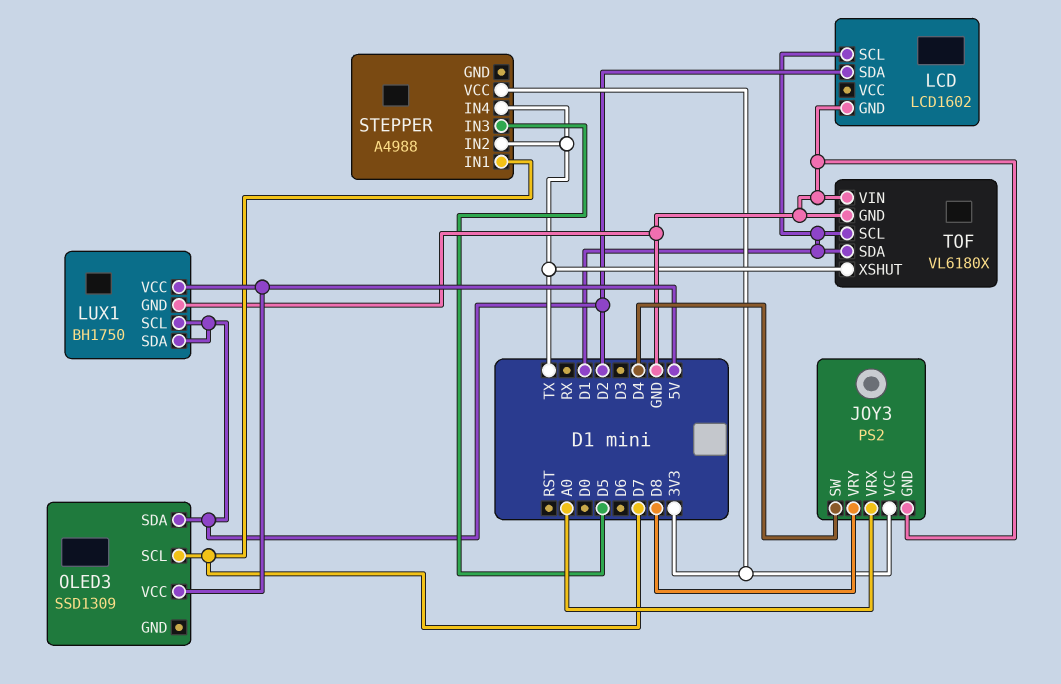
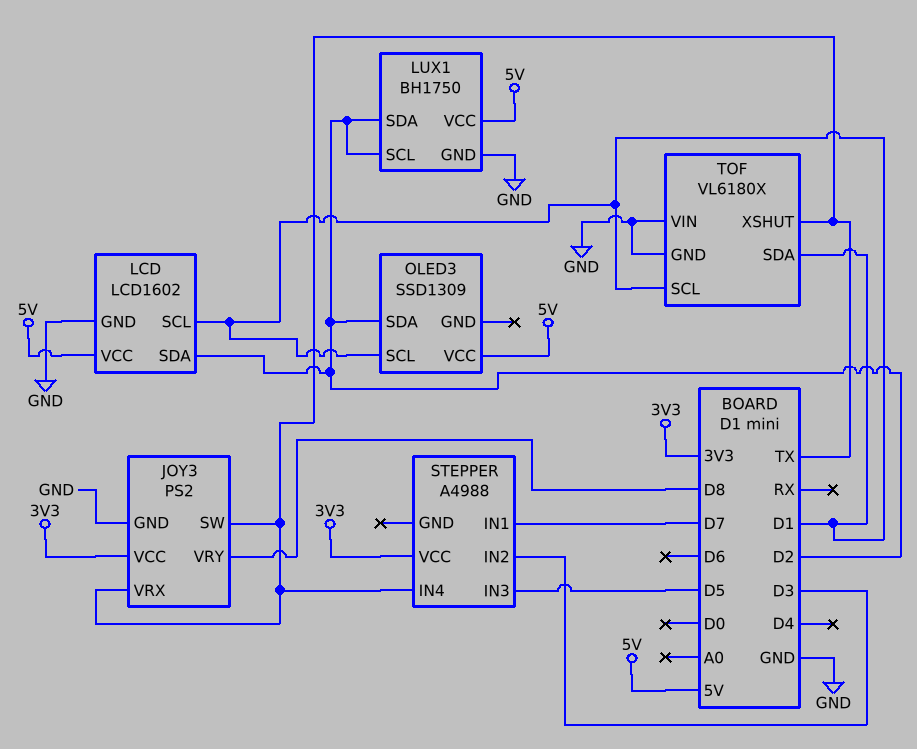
JOY3 pin SW: D4 -> TX
JOY3 pin VRX: A0 -> TX
LCD pin VCC: none -> 5V
OLED3 pin SCL: D7 -> D1
STEPPER pin IN2: TX -> D3

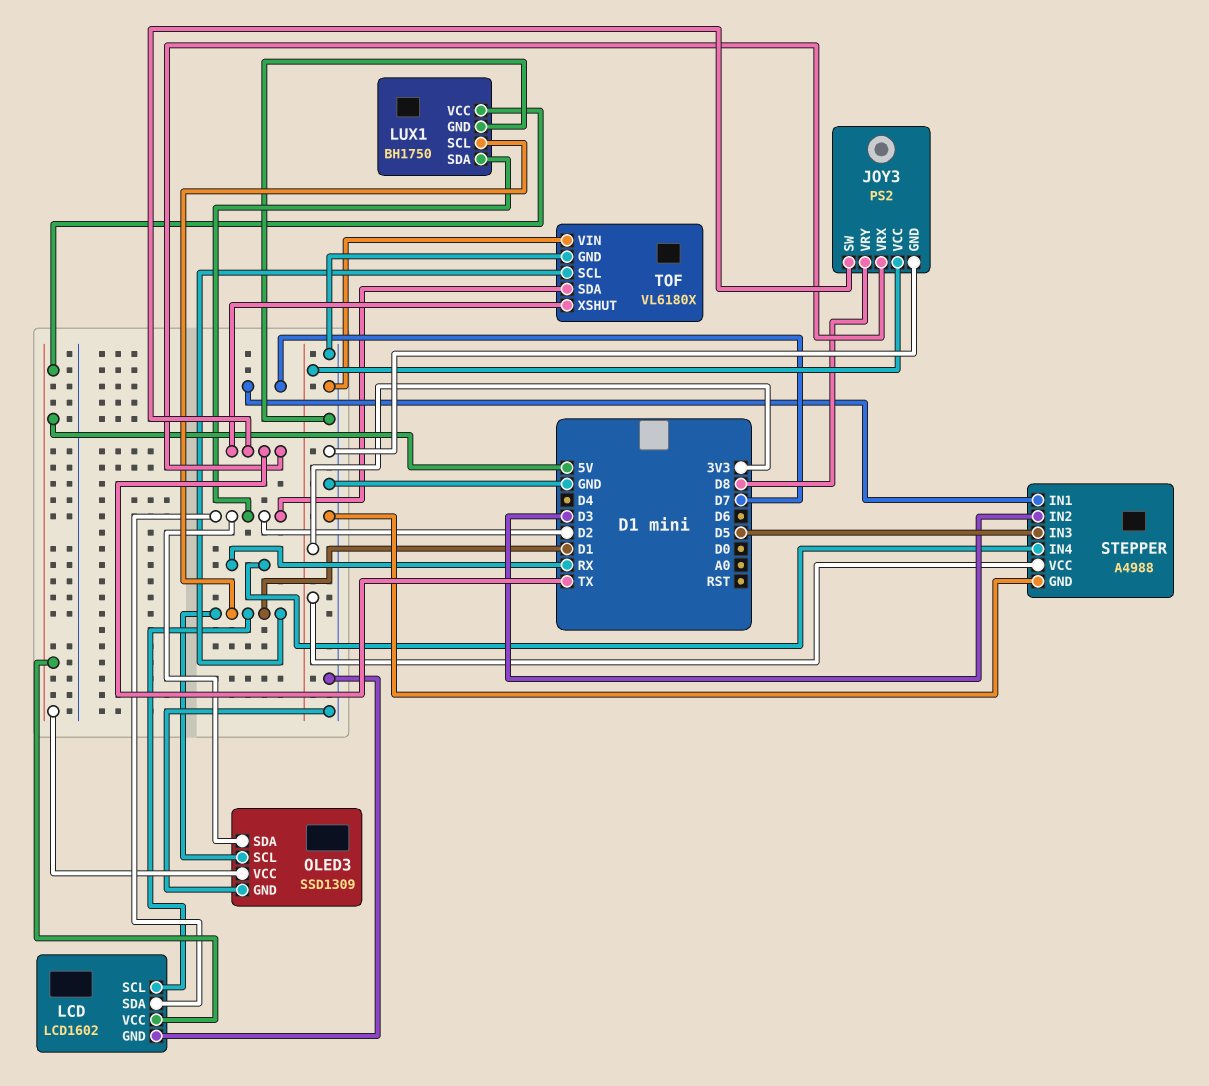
LUX1 pin SCL: D2 -> D1
OLED3 pin GND: none -> GND
STEPPER pin GND: none -> GND
STEPPER pin IN4: TX -> RX
TOF pin SDA: D1 -> D2

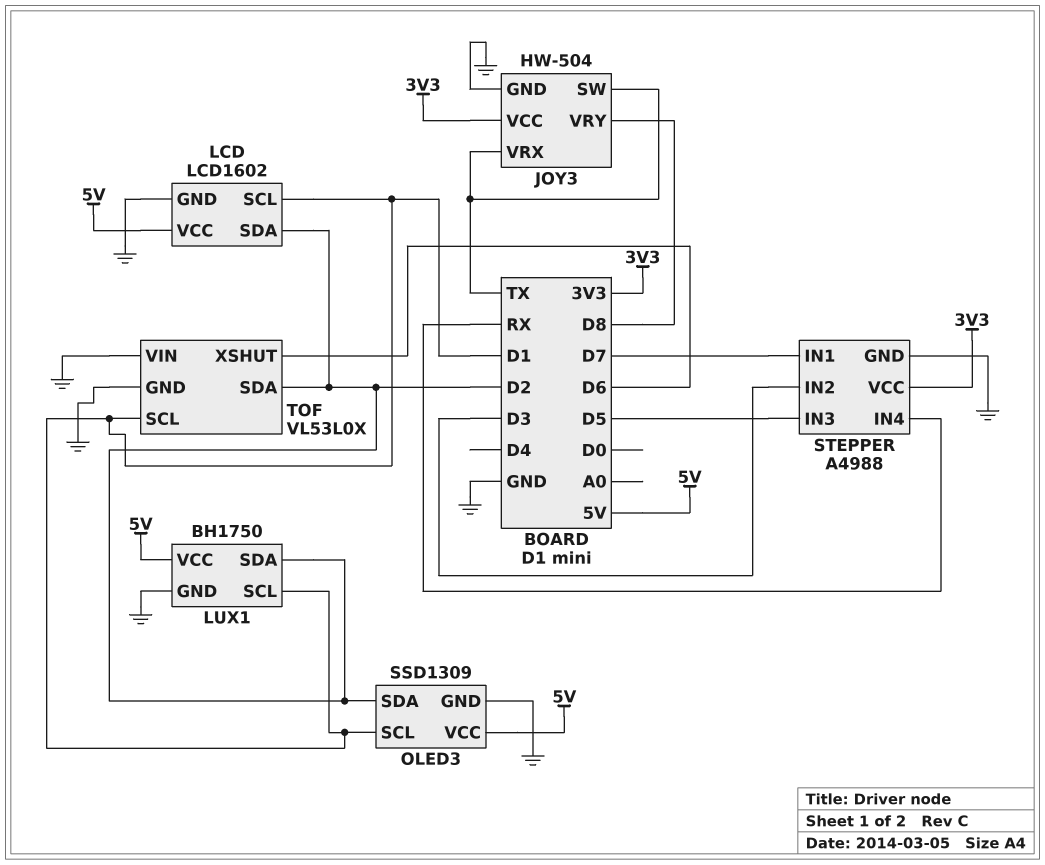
JOY3: PS2 -> HW-504
TOF: VL6180X -> VL53L0X
TOF pin XSHUT: TX -> D6

